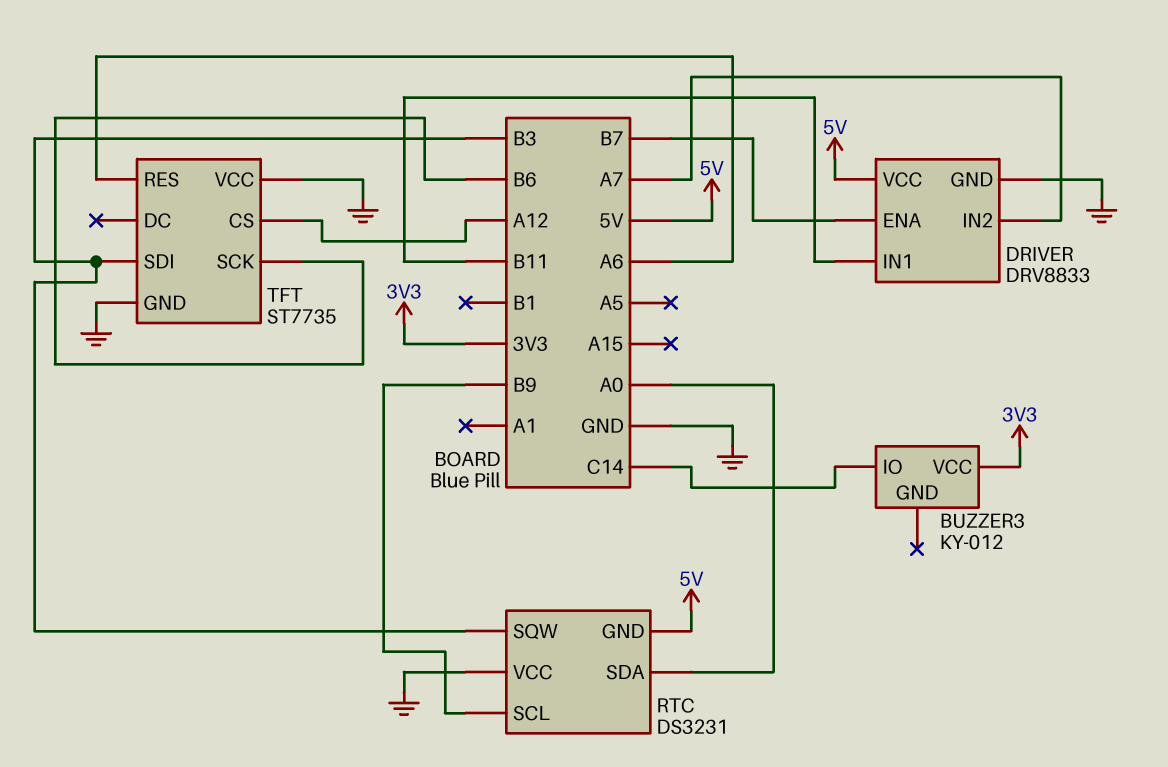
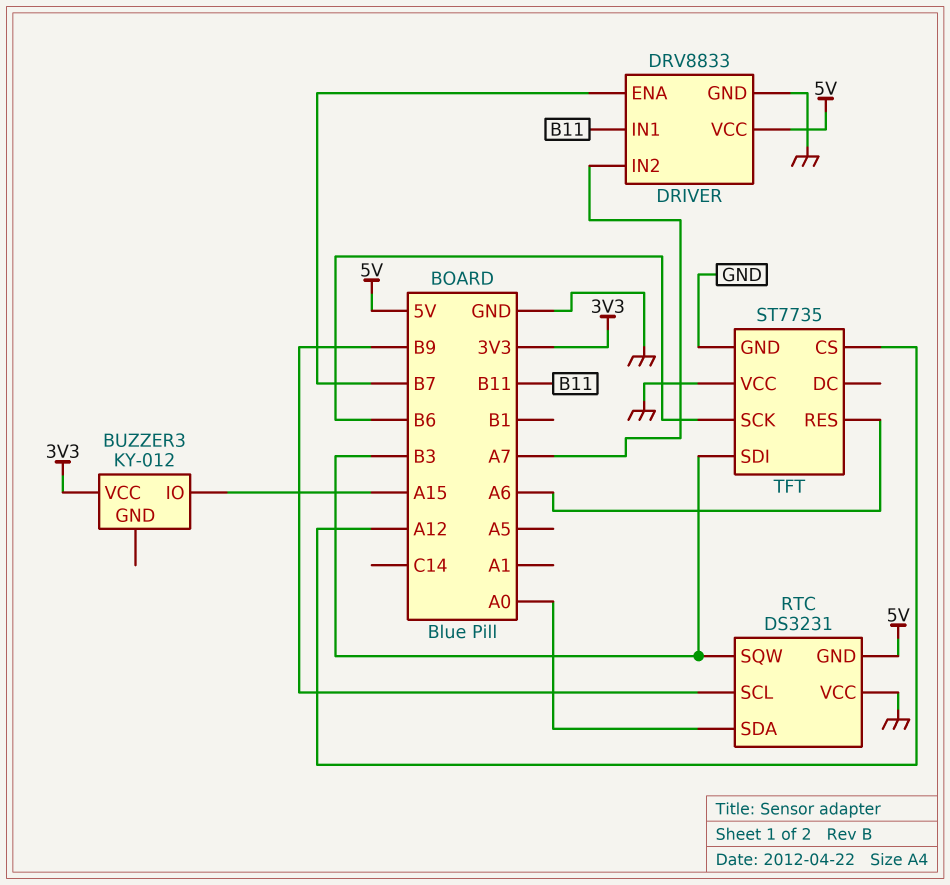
BUZZER3 pin IO: C14 -> A15

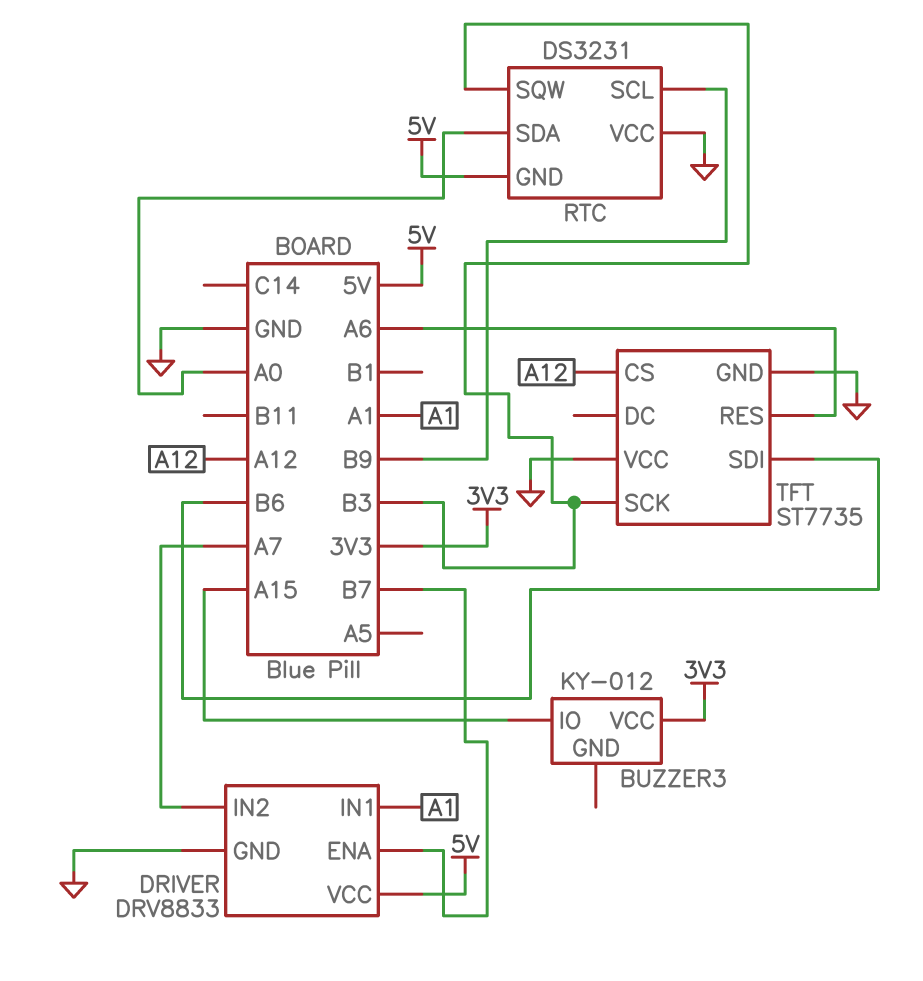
DRIVER pin IN1: B11 -> A1
TFT pin SCK: B6 -> B3
TFT pin SDI: B3 -> B6

